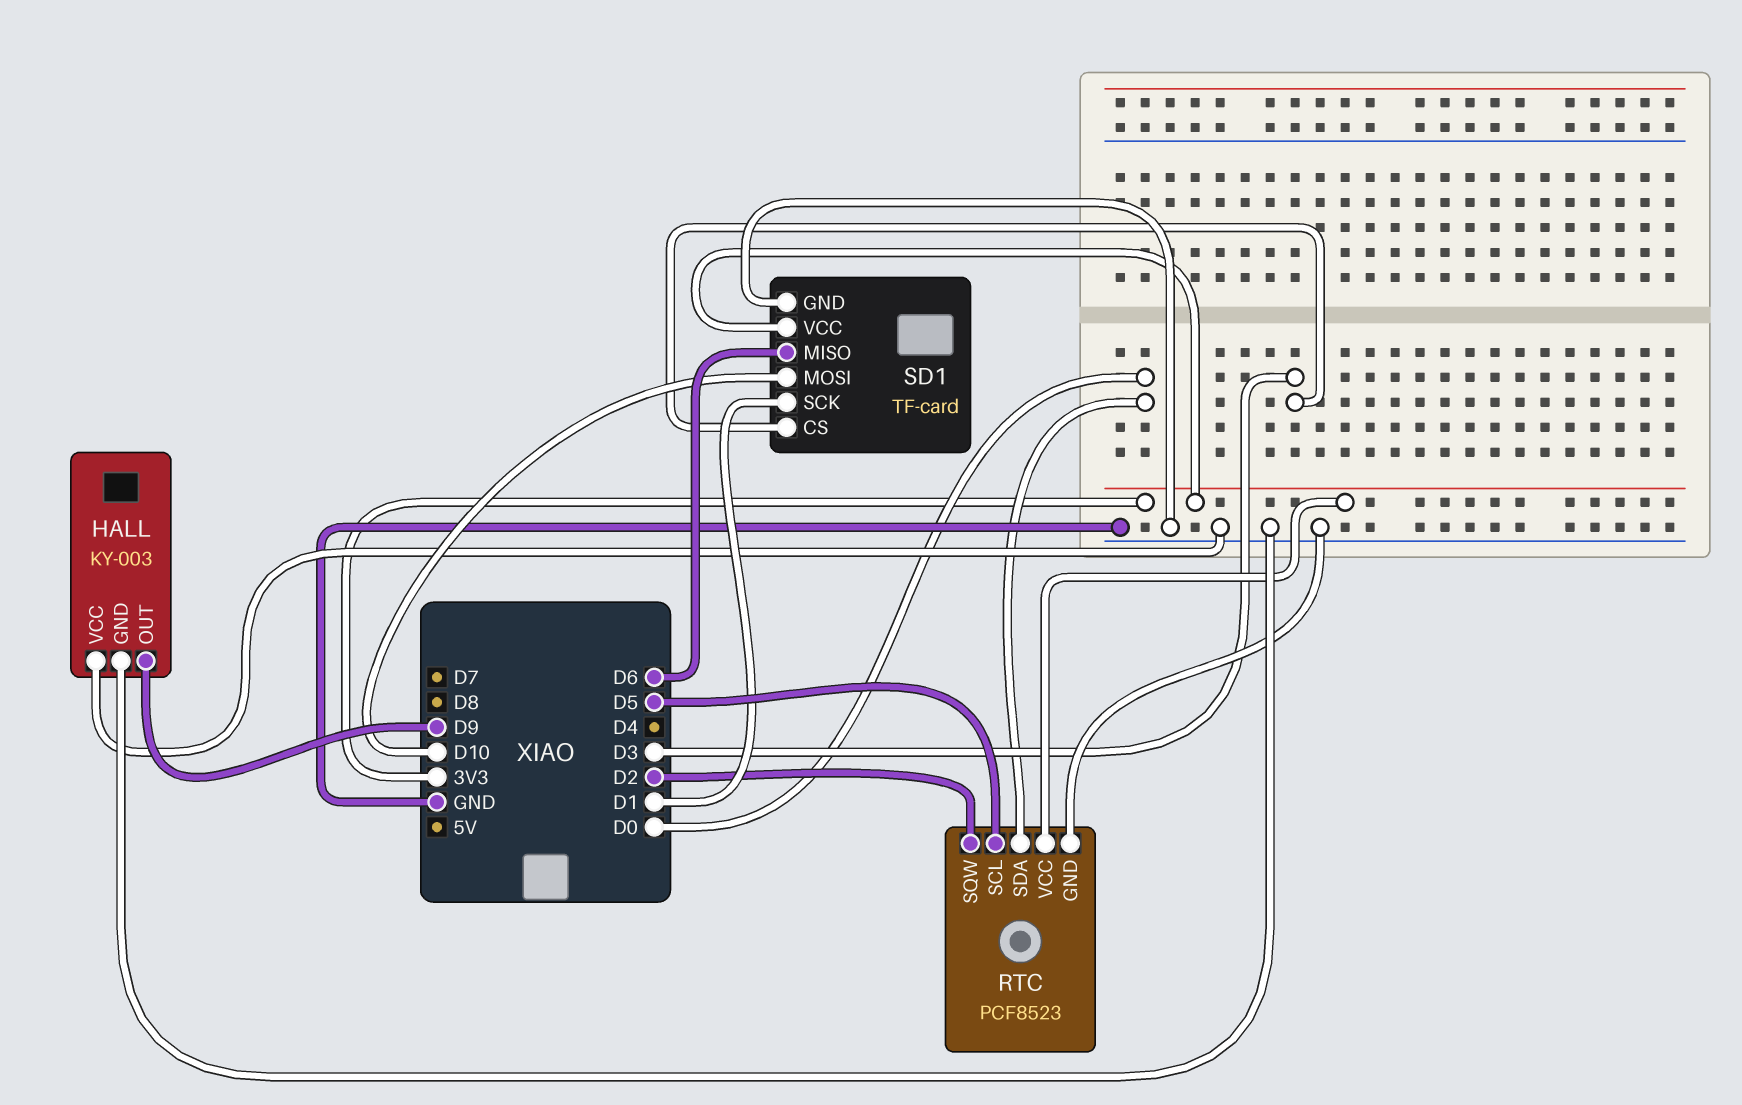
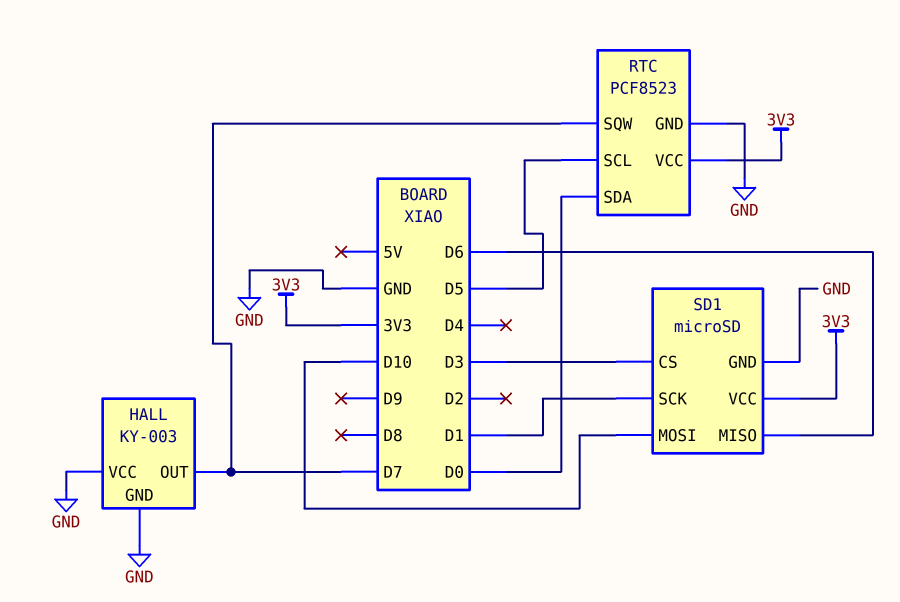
HALL pin OUT: D9 -> D7
RTC pin SQW: D2 -> D7
SD1: TF-card -> microSD

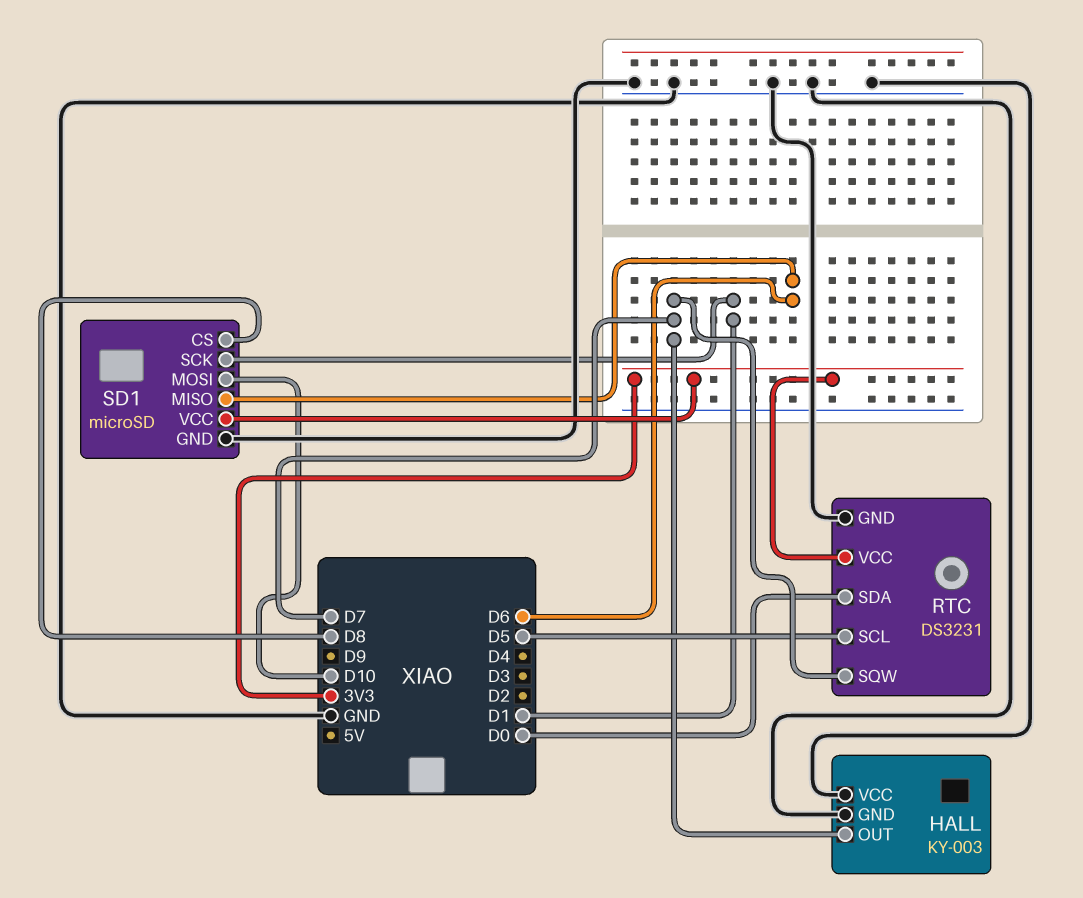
RTC: PCF8523 -> DS3231
SD1 pin CS: D3 -> D8

